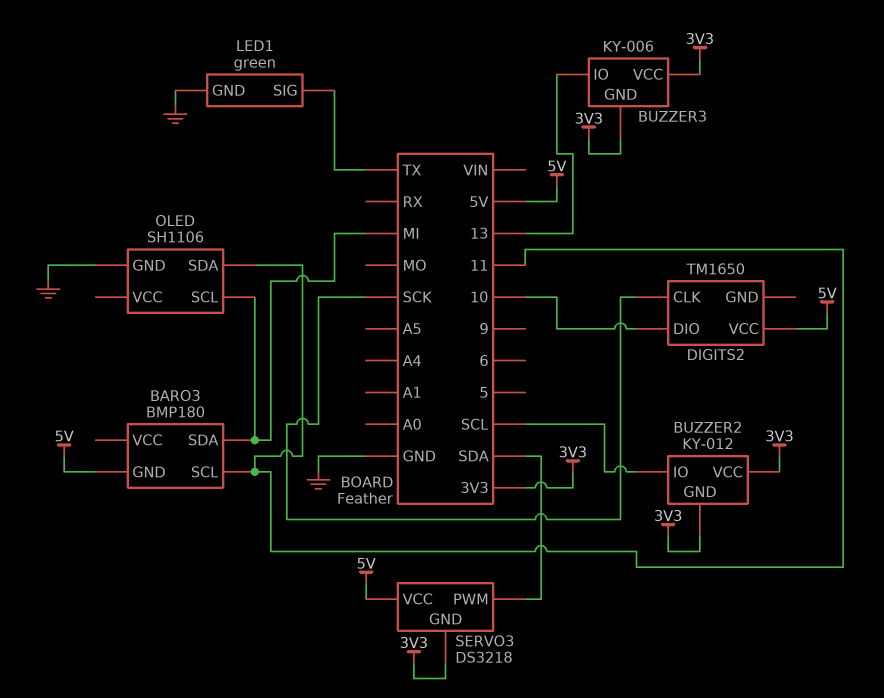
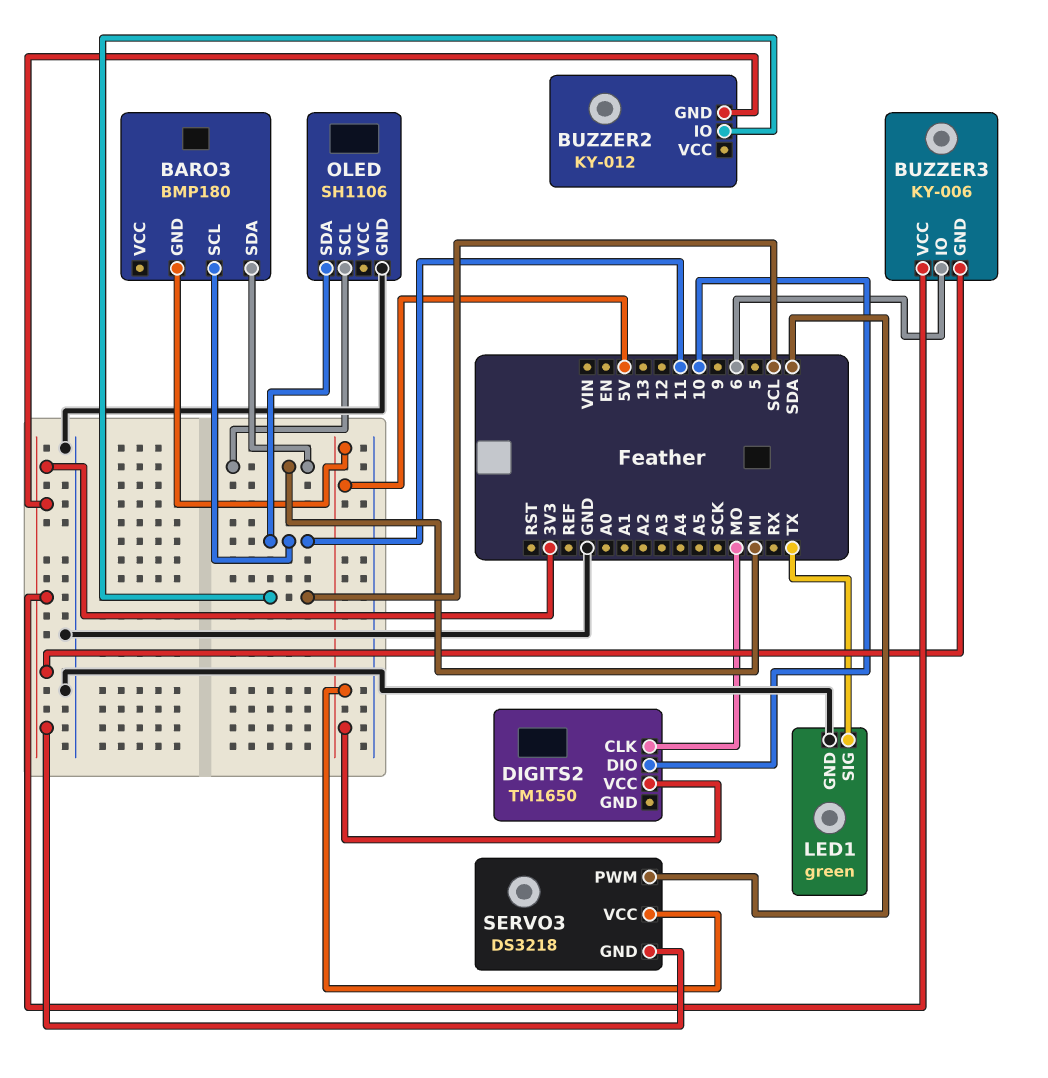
BUZZER2 pin VCC: 3V3 -> none
BUZZER3 pin IO: 13 -> 6
DIGITS2 pin CLK: SCK -> MO

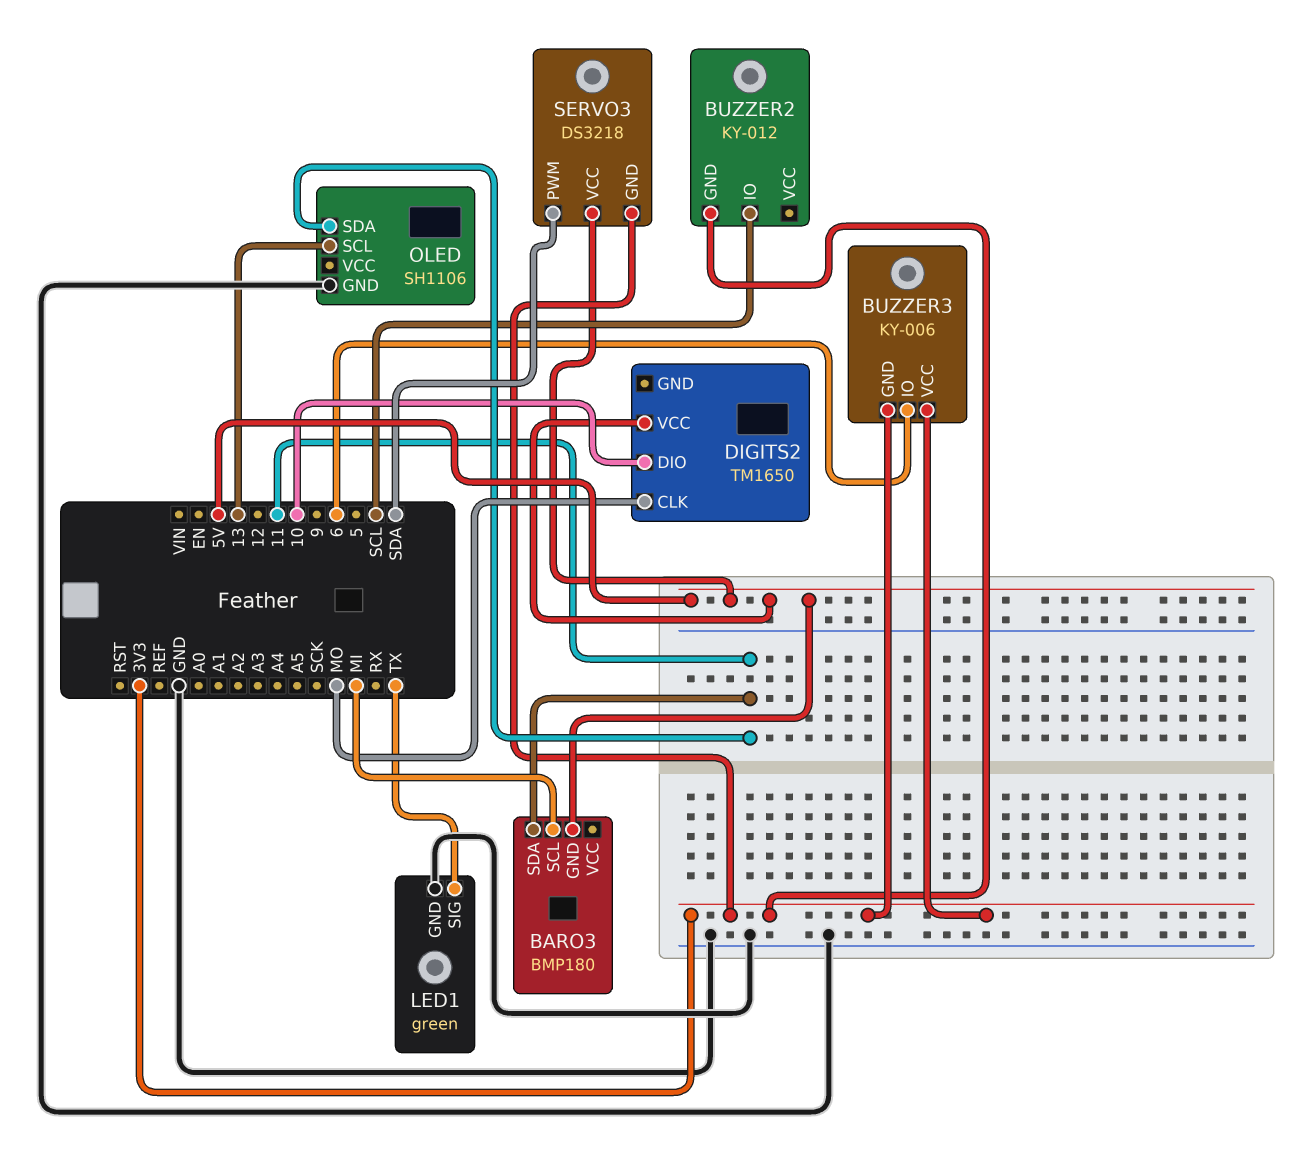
BARO3 pin SCL: 11 -> MI
BARO3 pin SDA: MI -> 11
OLED pin SCL: MI -> 13

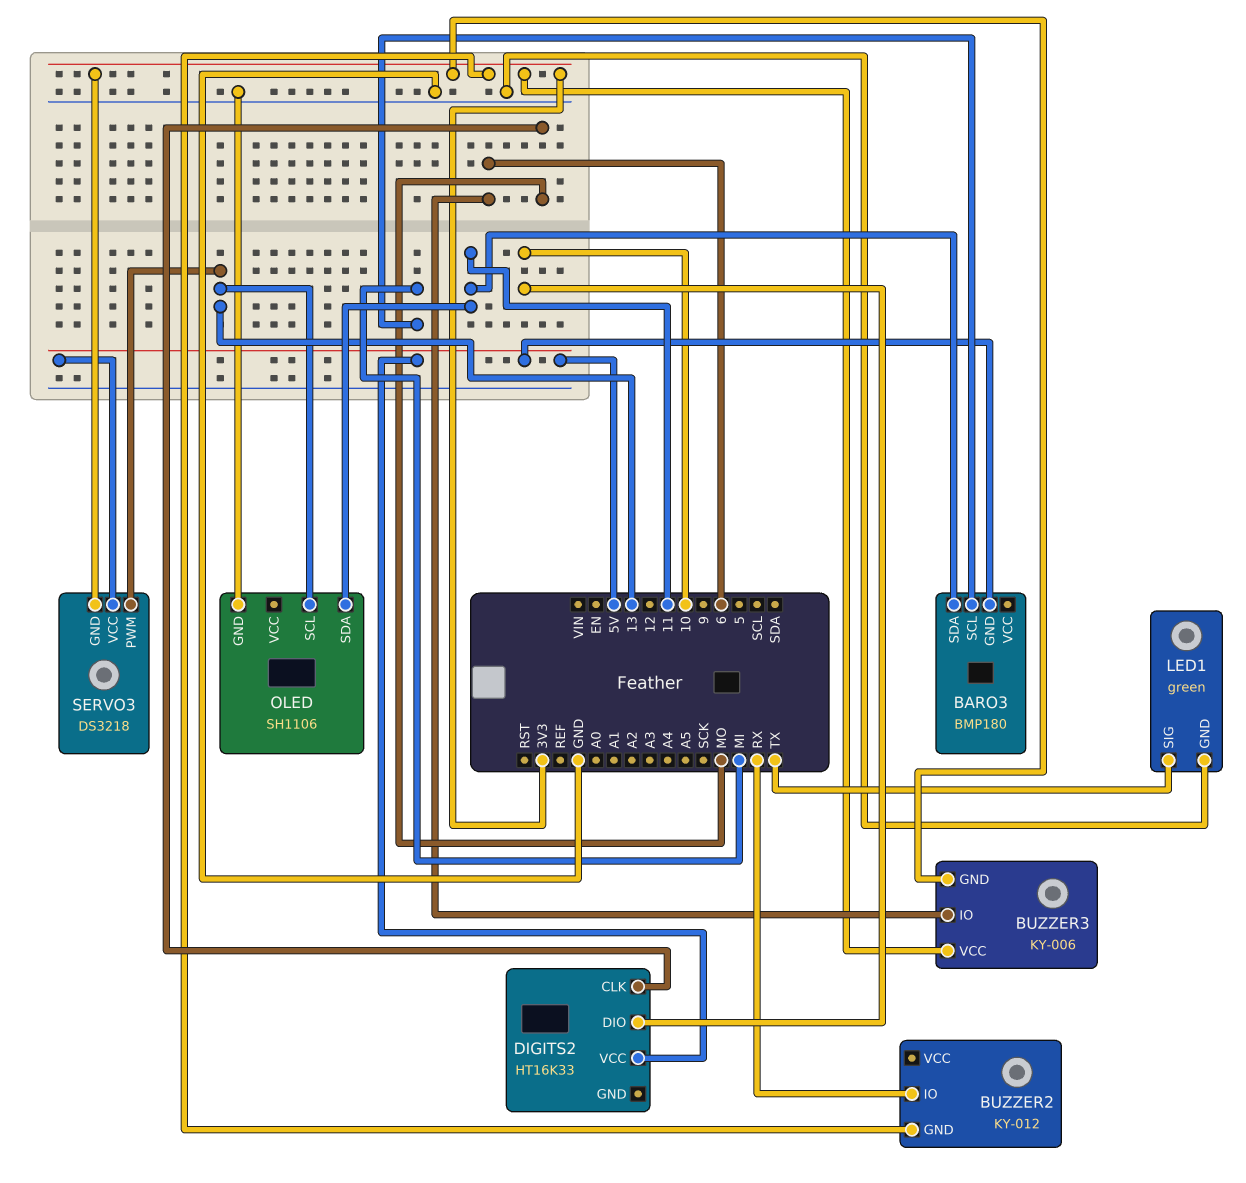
BUZZER2 pin IO: SCL -> RX
DIGITS2: TM1650 -> HT16K33
SERVO3 pin PWM: SDA -> 13

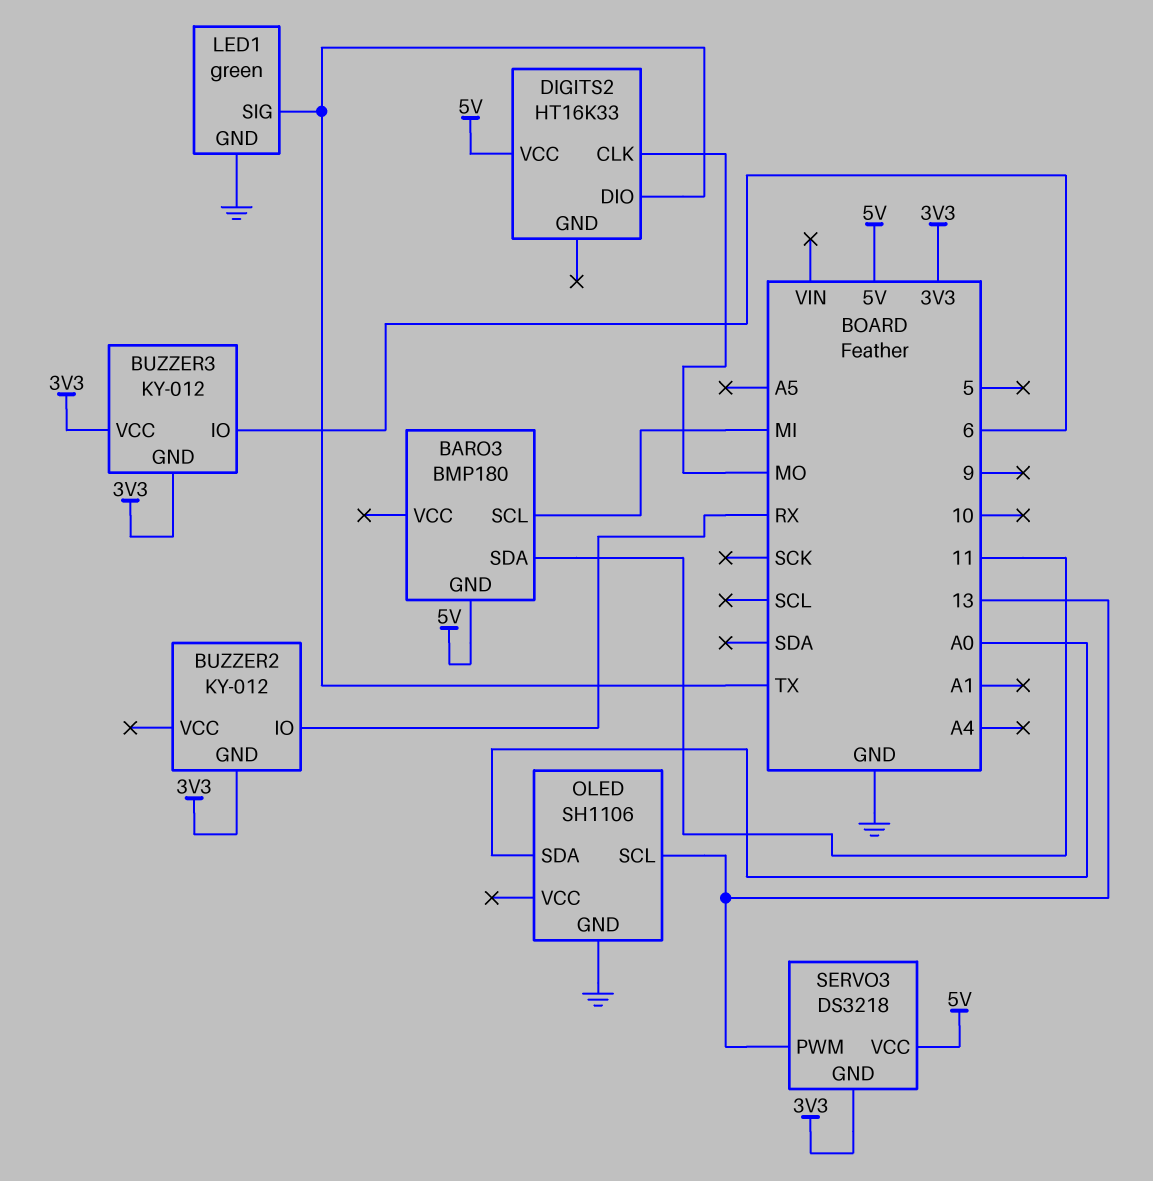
BUZZER3: KY-006 -> KY-012
DIGITS2 pin DIO: 10 -> TX
OLED pin SDA: 11 -> A0

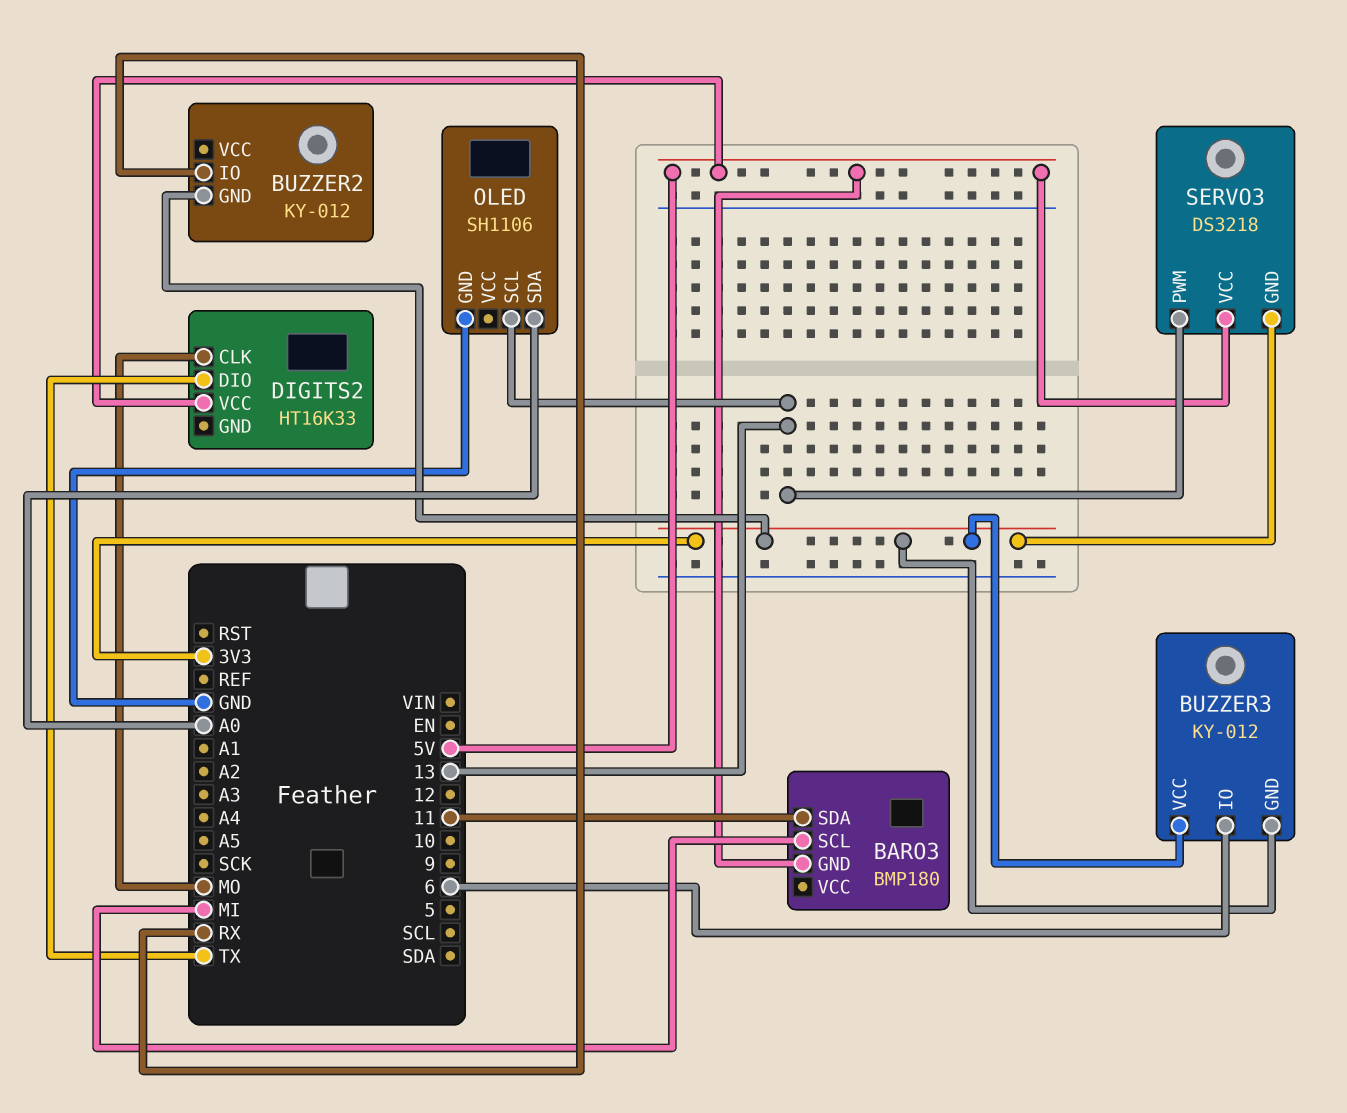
LED1: green -> none
LED1 pin GND: GND -> none
LED1 pin SIG: TX -> none

